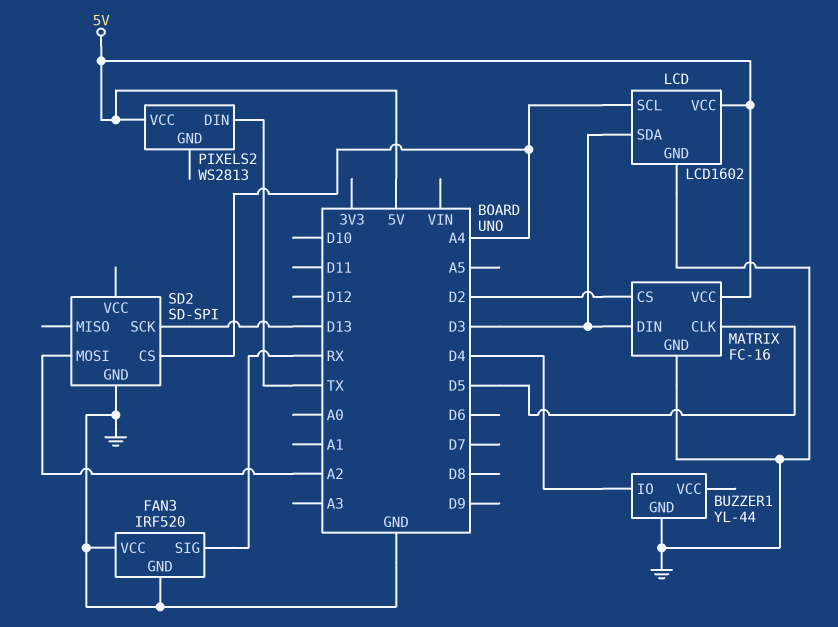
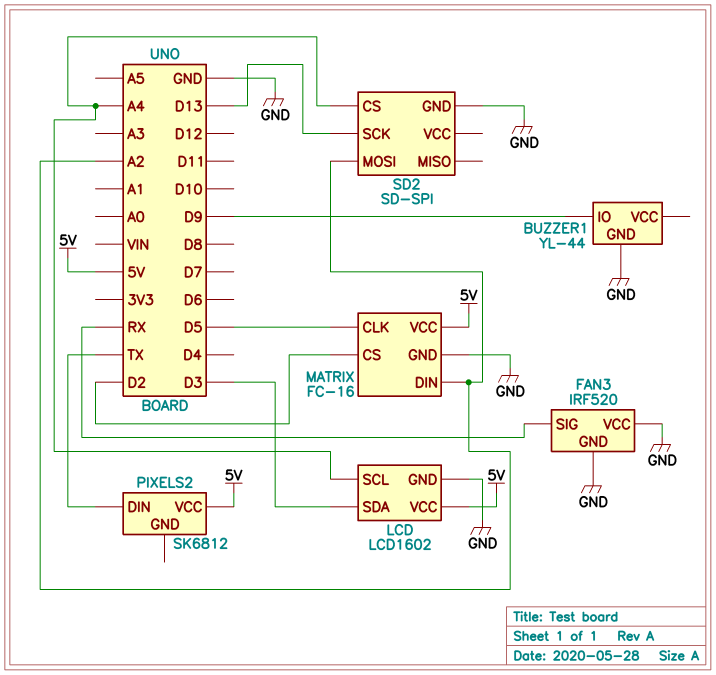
BUZZER1 pin IO: D4 -> D9
MATRIX pin DIN: D3 -> A2
PIXELS2: WS2813 -> SK6812

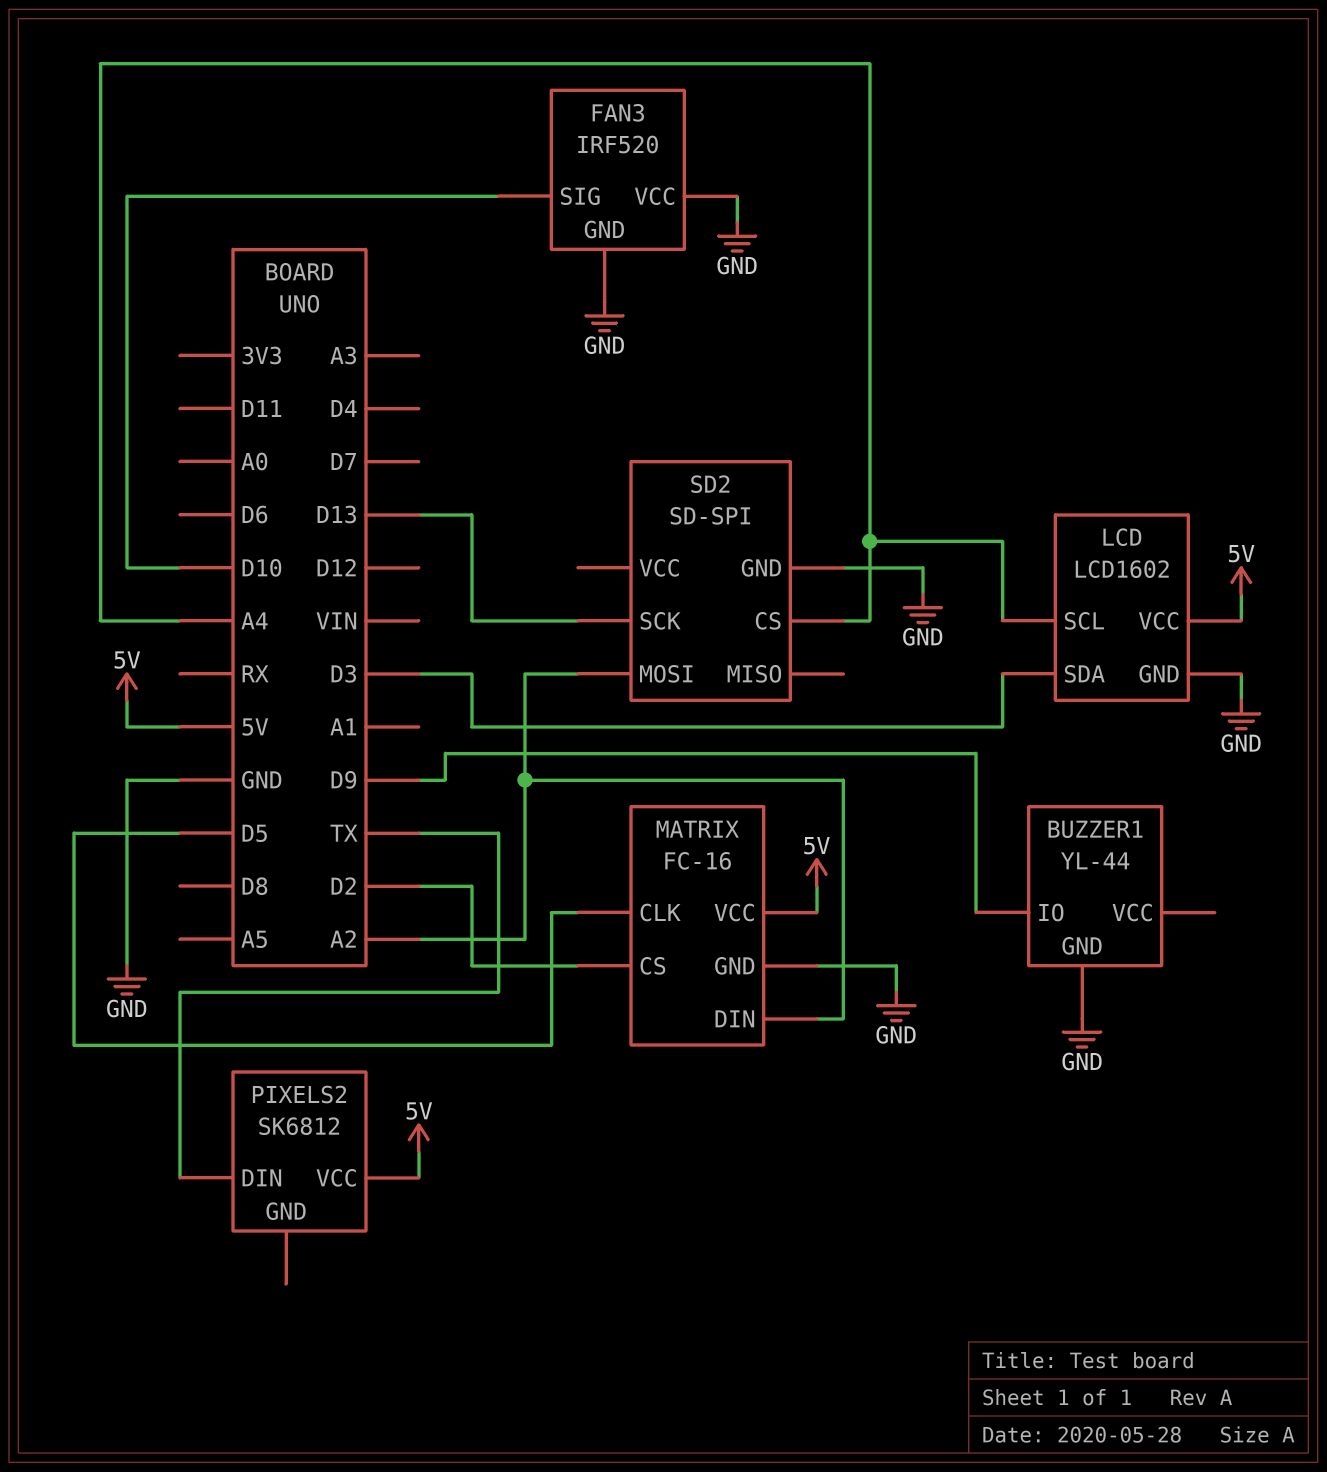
FAN3 pin SIG: RX -> D10

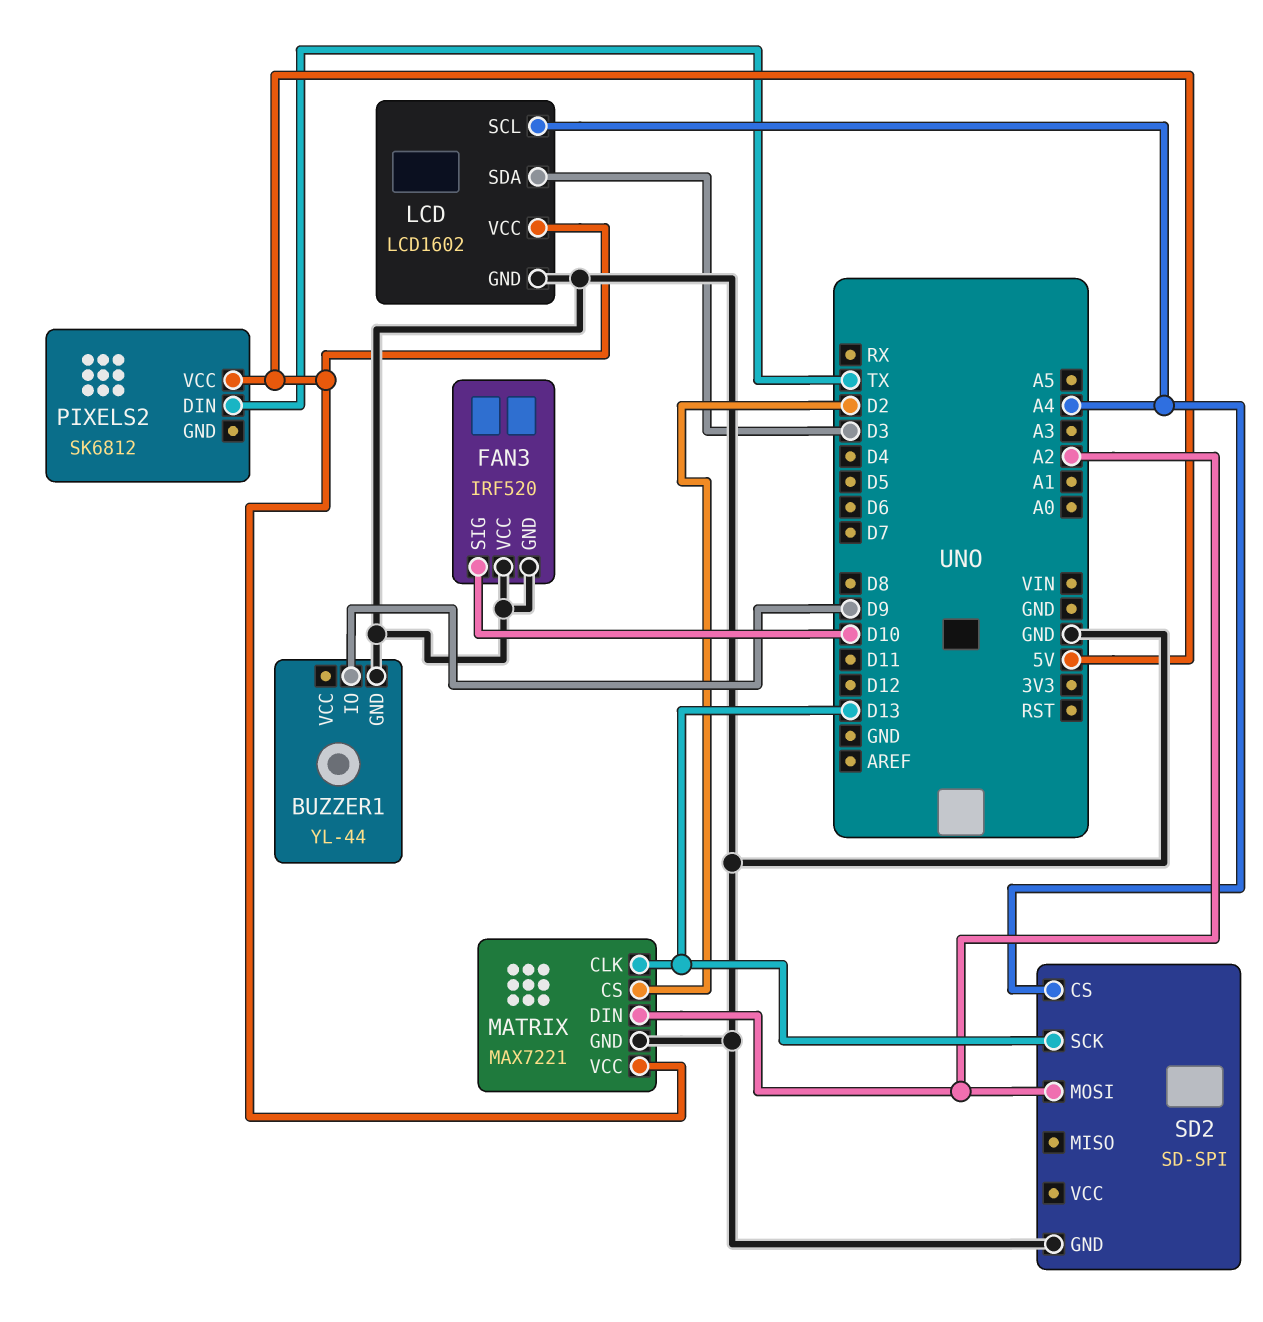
MATRIX: FC-16 -> MAX7221
MATRIX pin CLK: D5 -> D13

